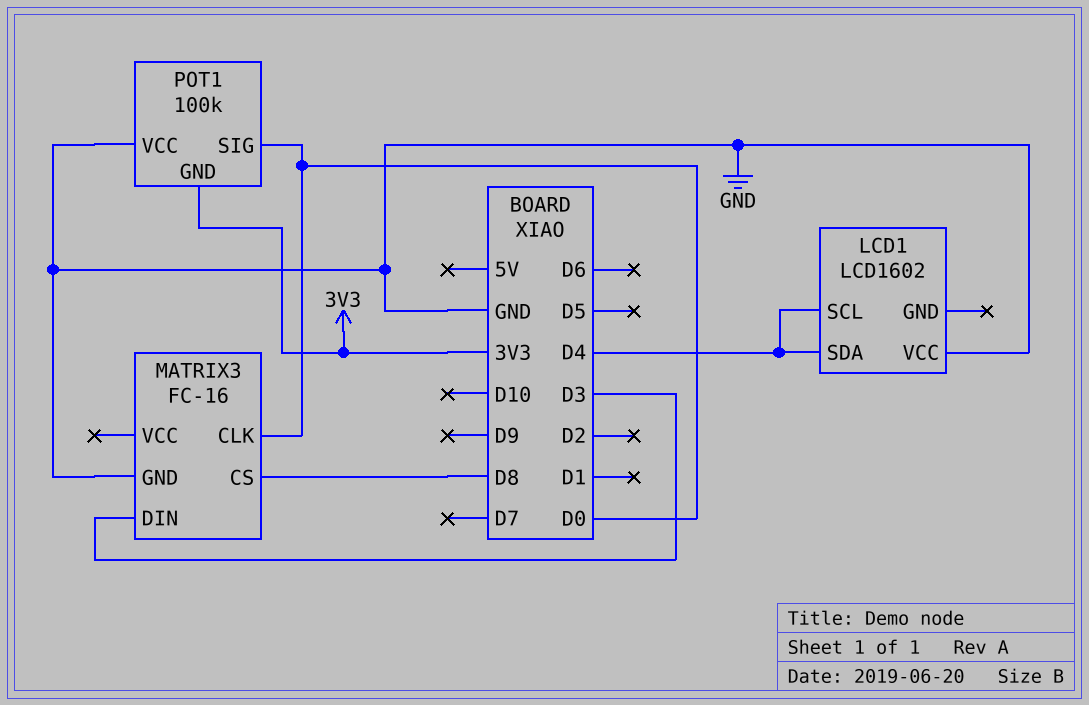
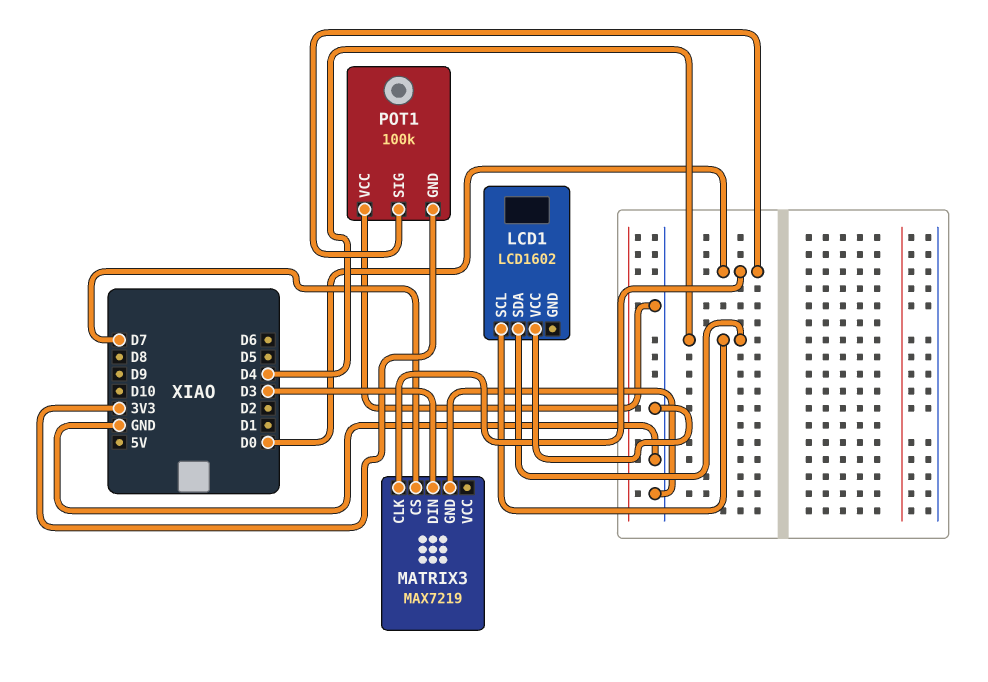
MATRIX3: FC-16 -> MAX7219
MATRIX3 pin CS: D8 -> D7

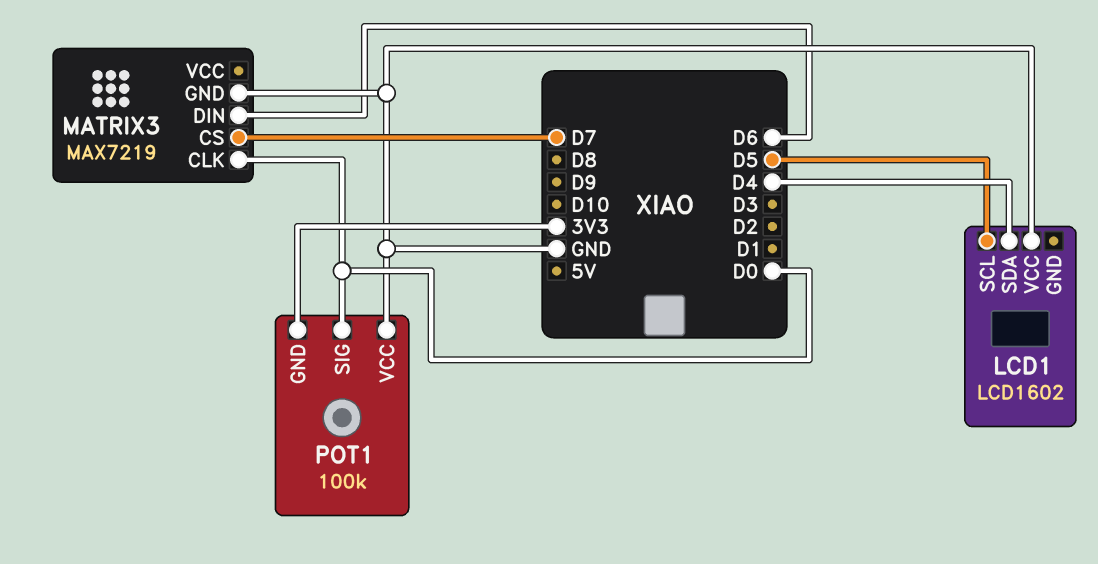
LCD1 pin SCL: D4 -> D5
MATRIX3 pin DIN: D3 -> D6

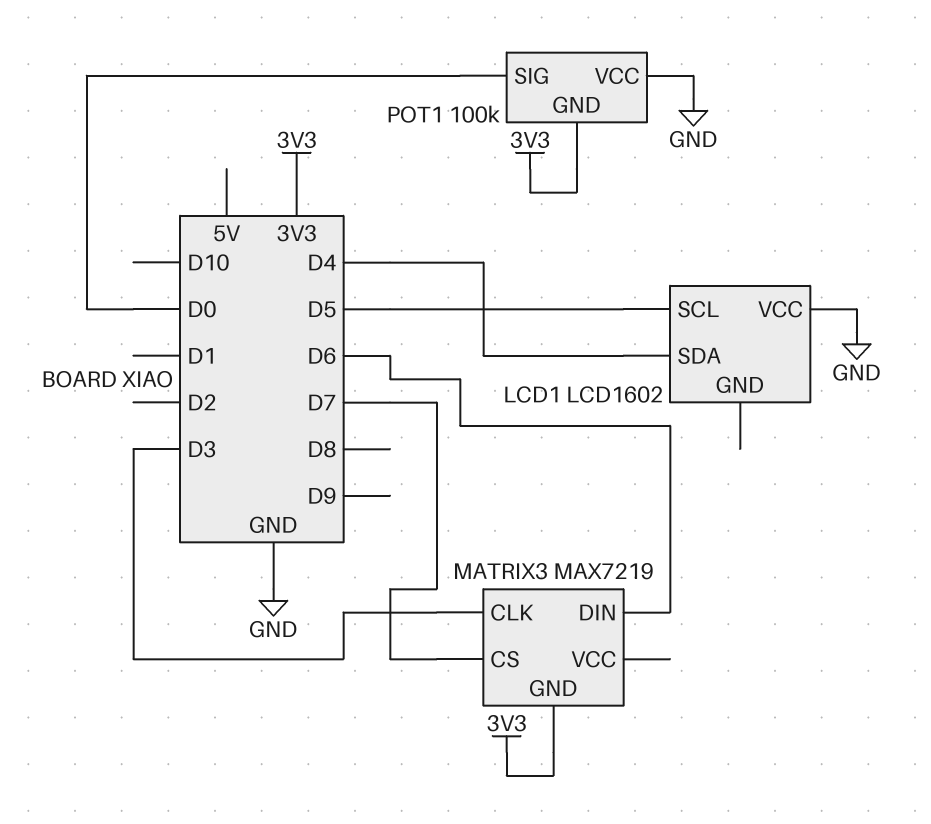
MATRIX3 pin CLK: D0 -> D3
MATRIX3 pin GND: GND -> 3V3

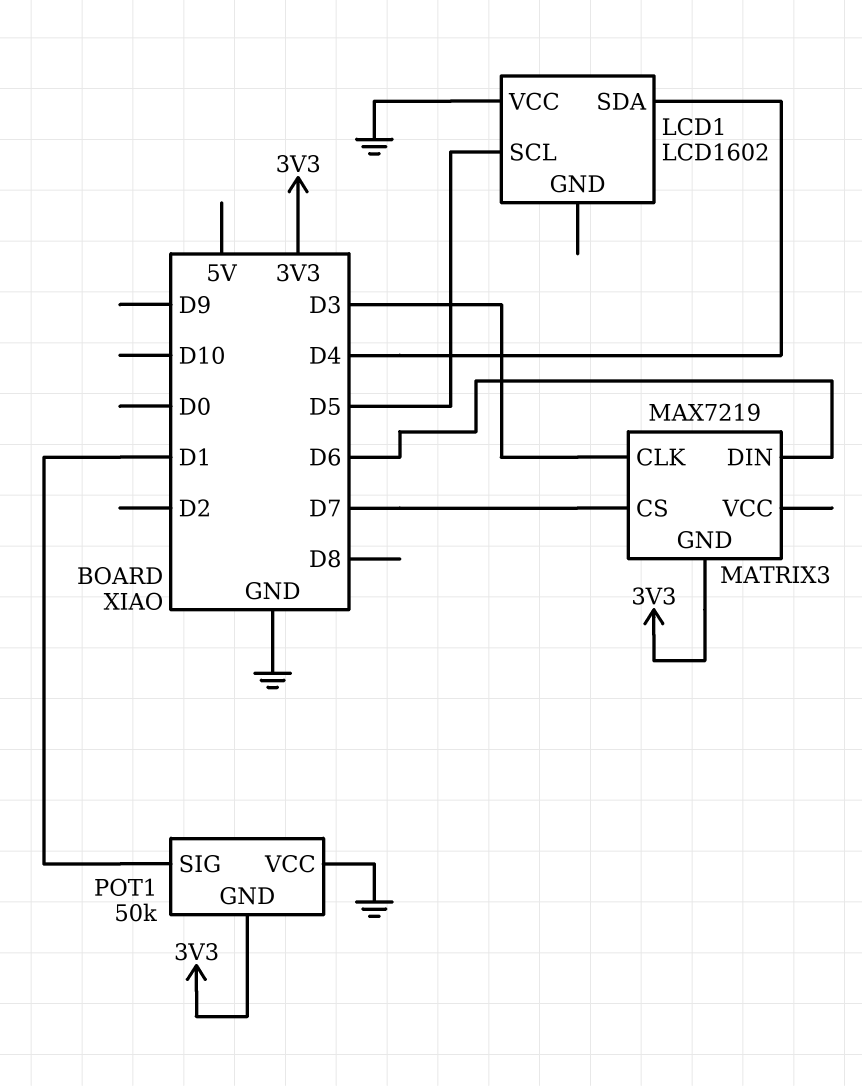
POT1: 100k -> 50k
POT1 pin SIG: D0 -> D1

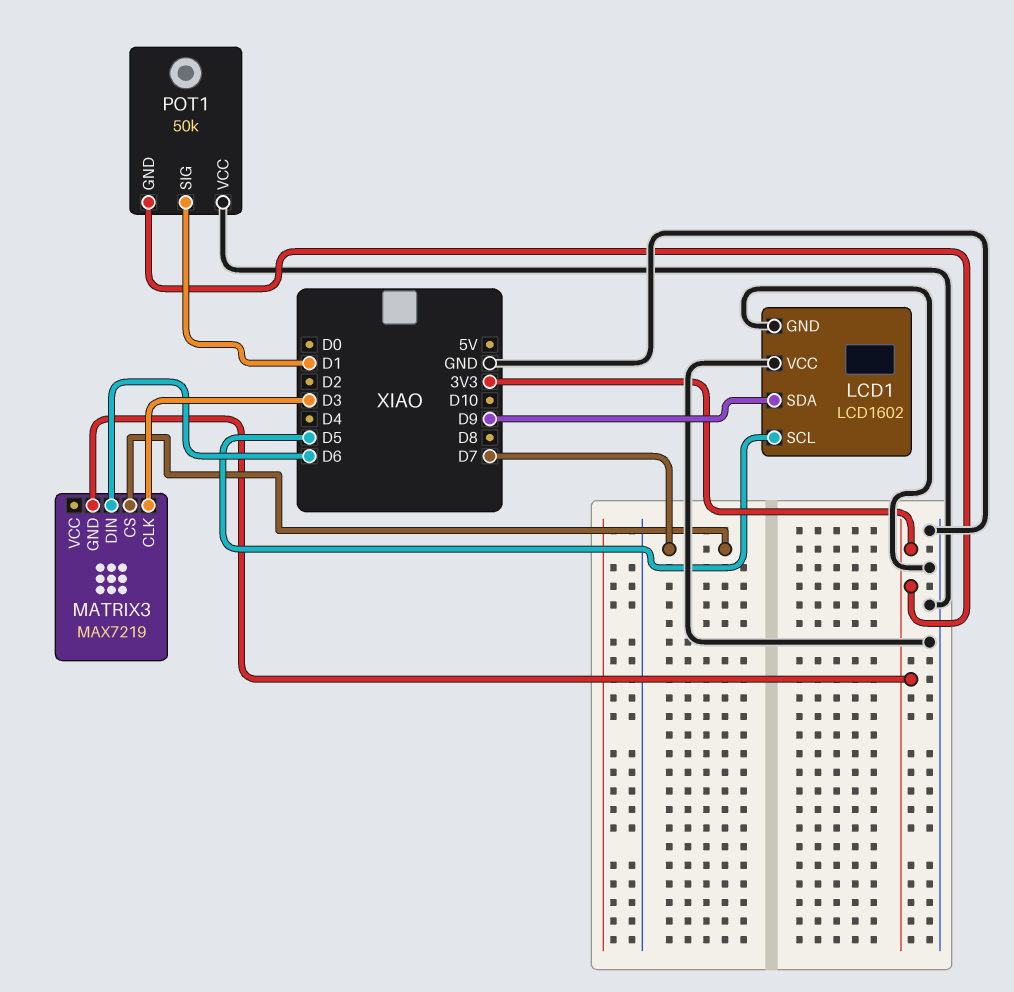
LCD1 pin GND: none -> GND
LCD1 pin SDA: D4 -> D9

